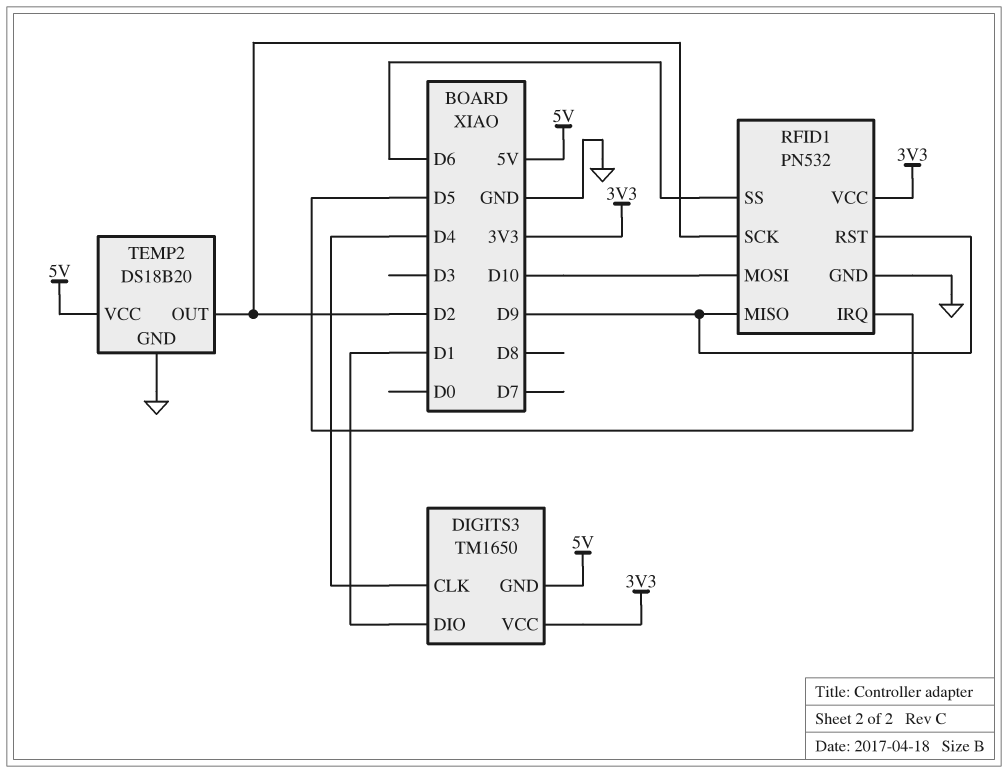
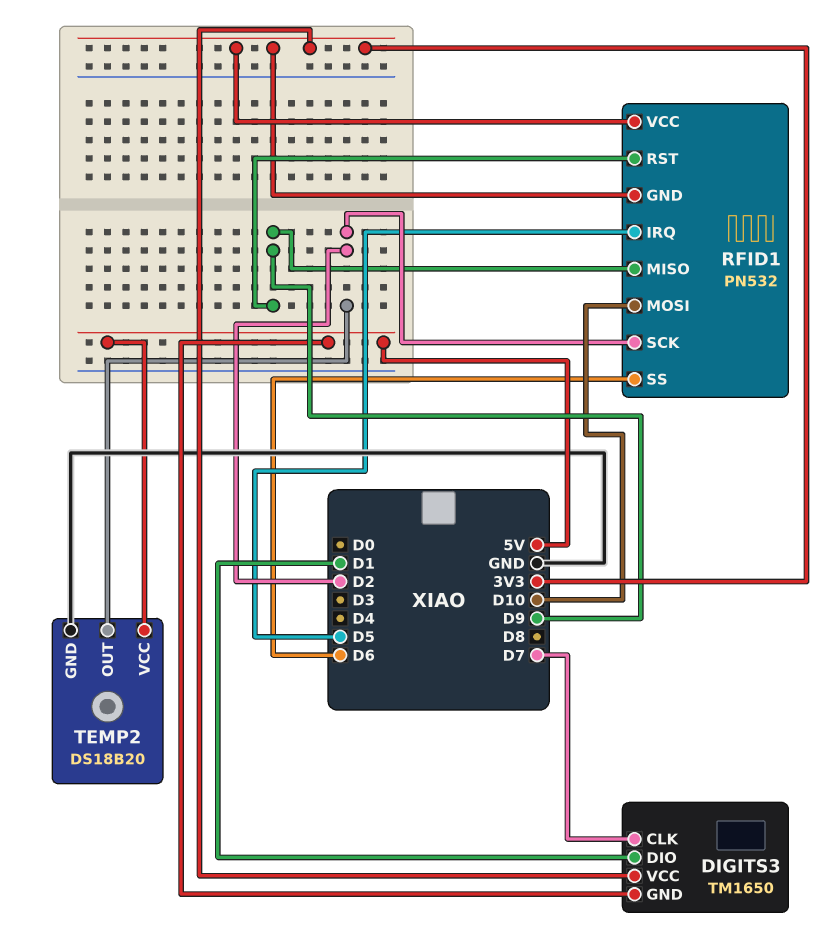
DIGITS3 pin CLK: D4 -> D7
RFID1 pin GND: GND -> 3V3

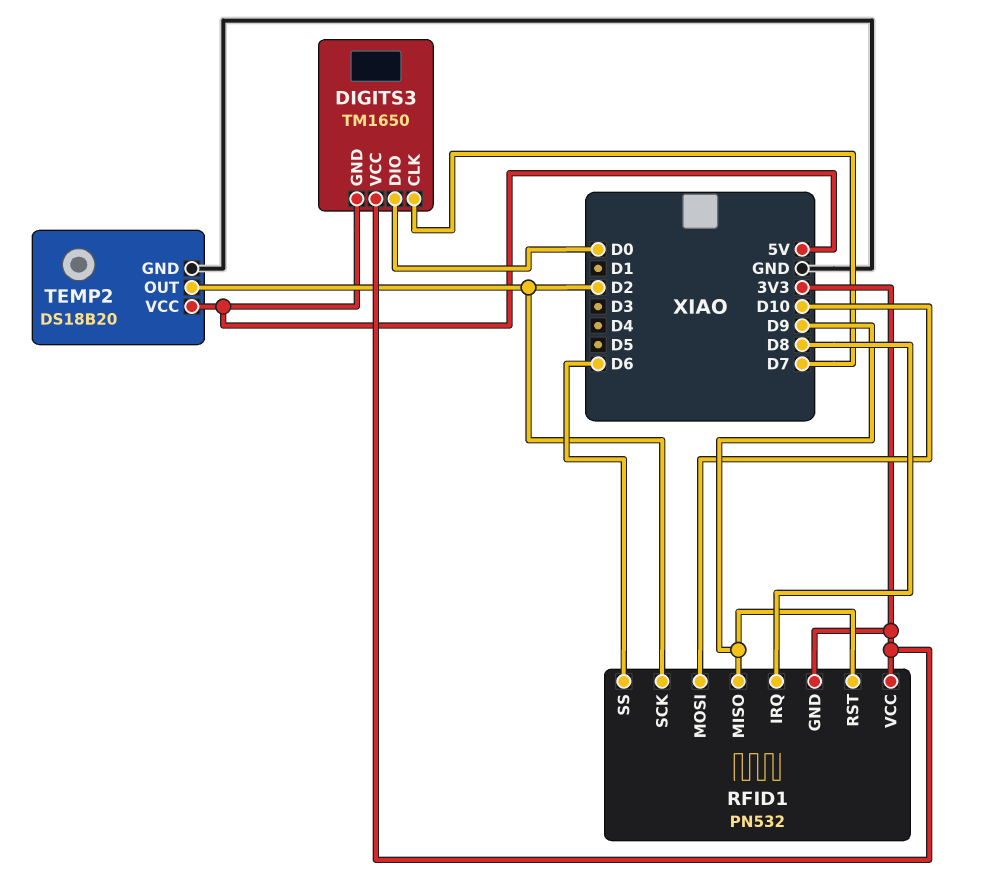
DIGITS3 pin DIO: D1 -> D0
RFID1 pin IRQ: D5 -> D8

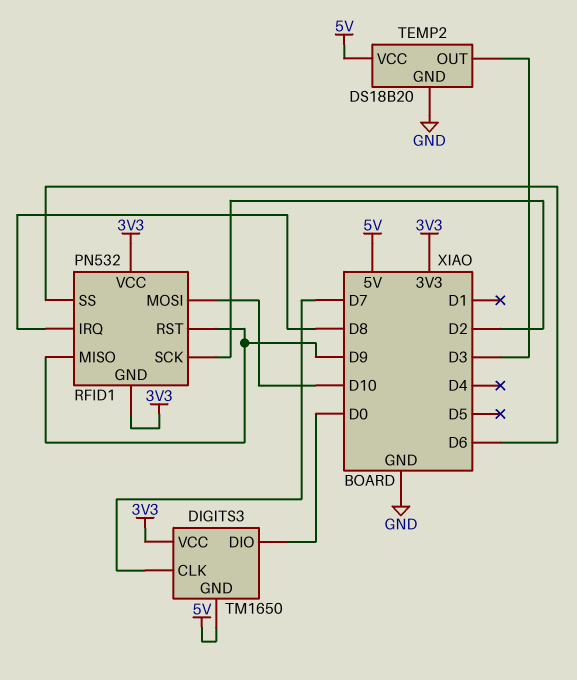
TEMP2 pin OUT: D2 -> D3

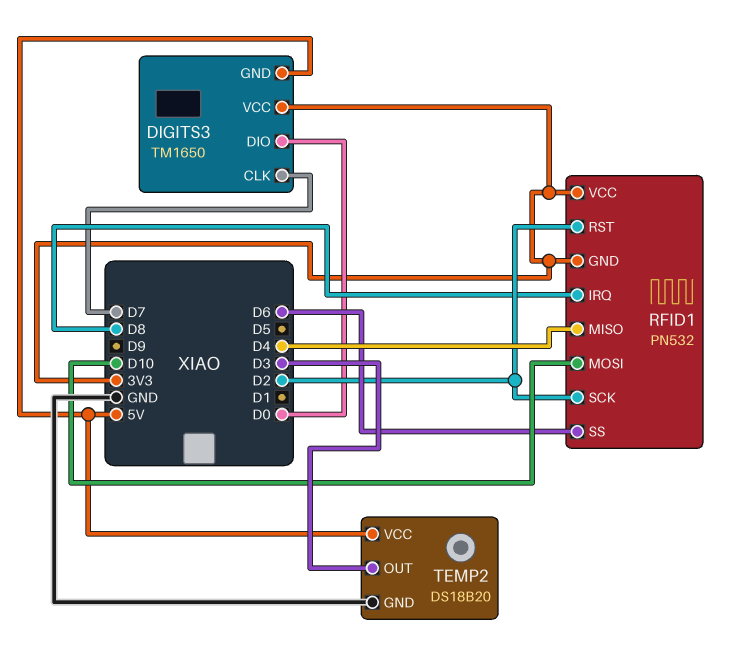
RFID1 pin MISO: D9 -> D4
RFID1 pin RST: D9 -> D2

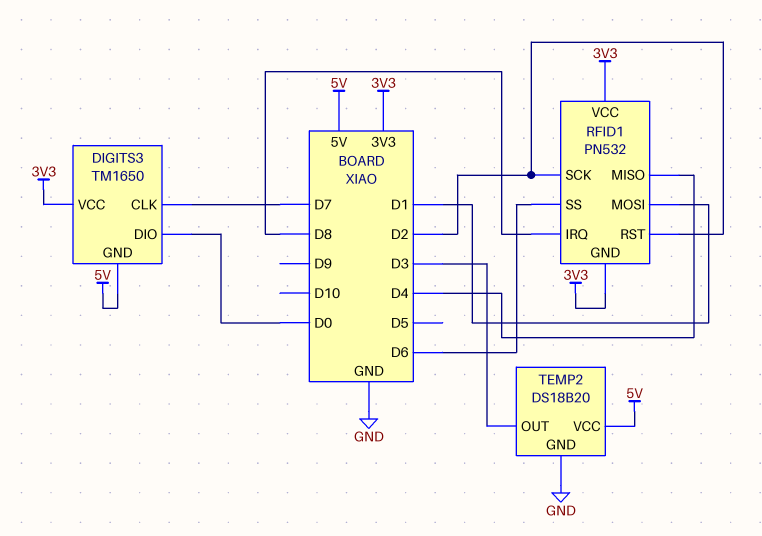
RFID1 pin MOSI: D10 -> D1

